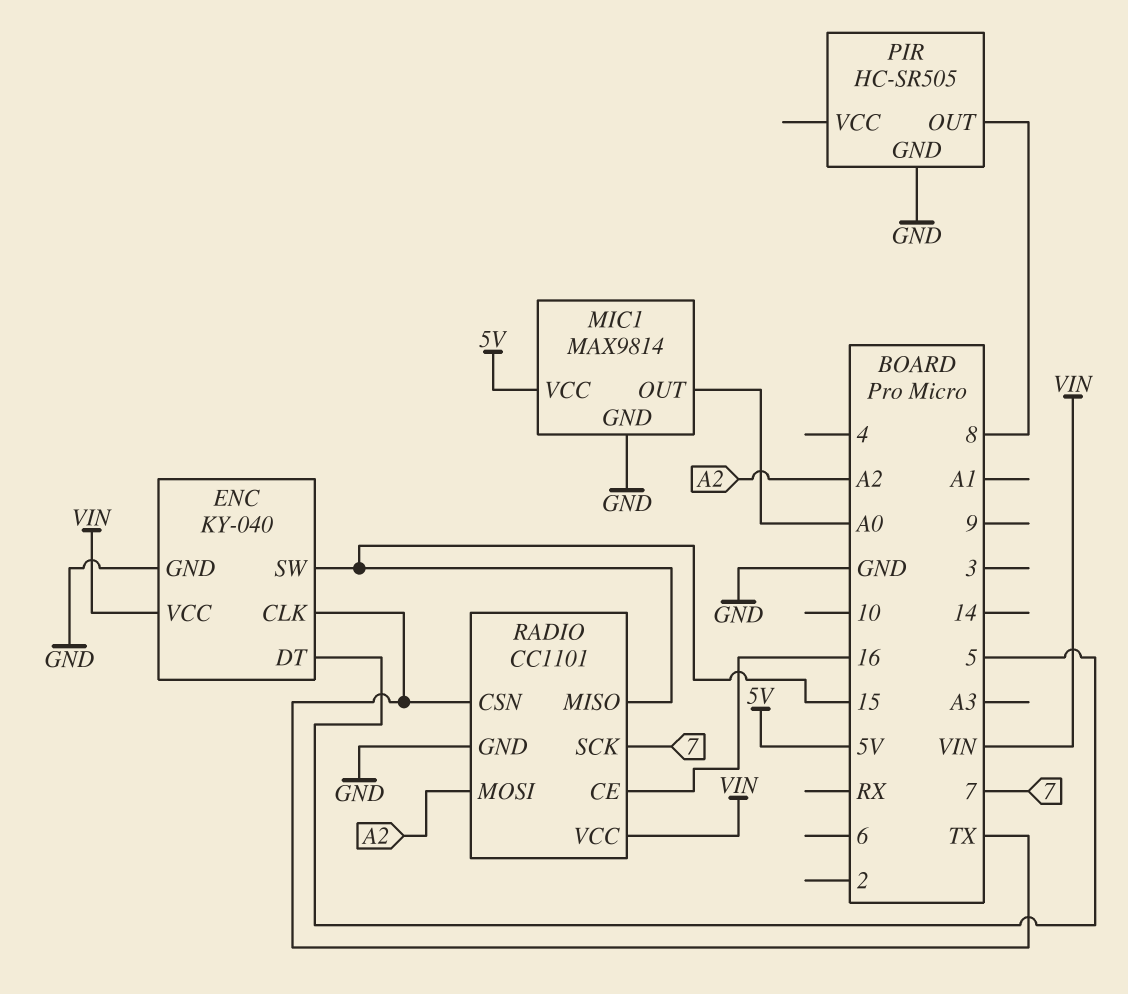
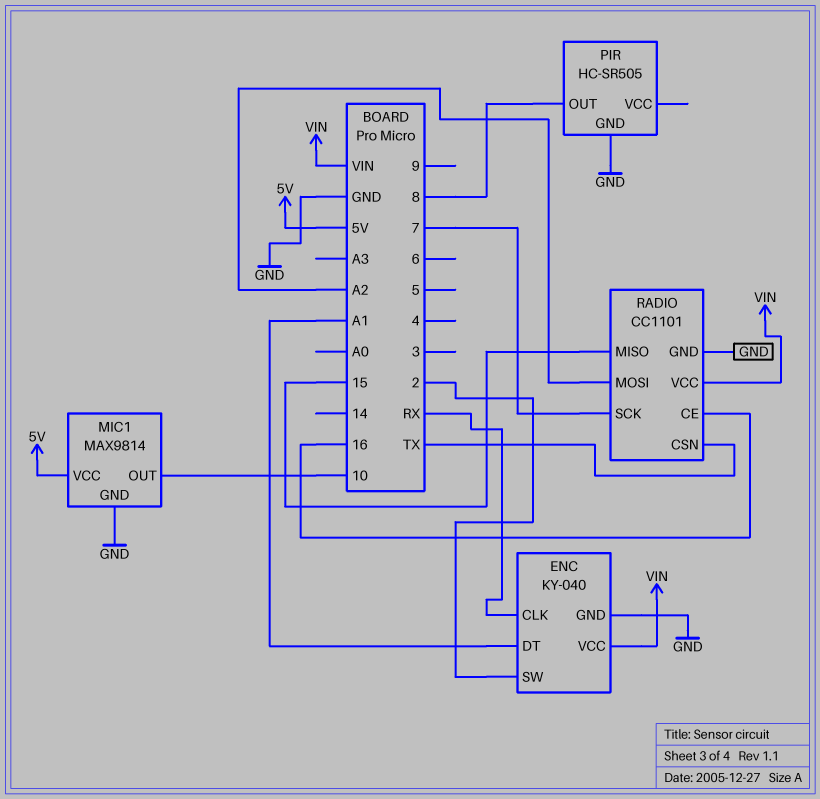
ENC pin CLK: TX -> RX
ENC pin DT: 5 -> A1
ENC pin SW: 15 -> 2
MIC1 pin OUT: A0 -> 10

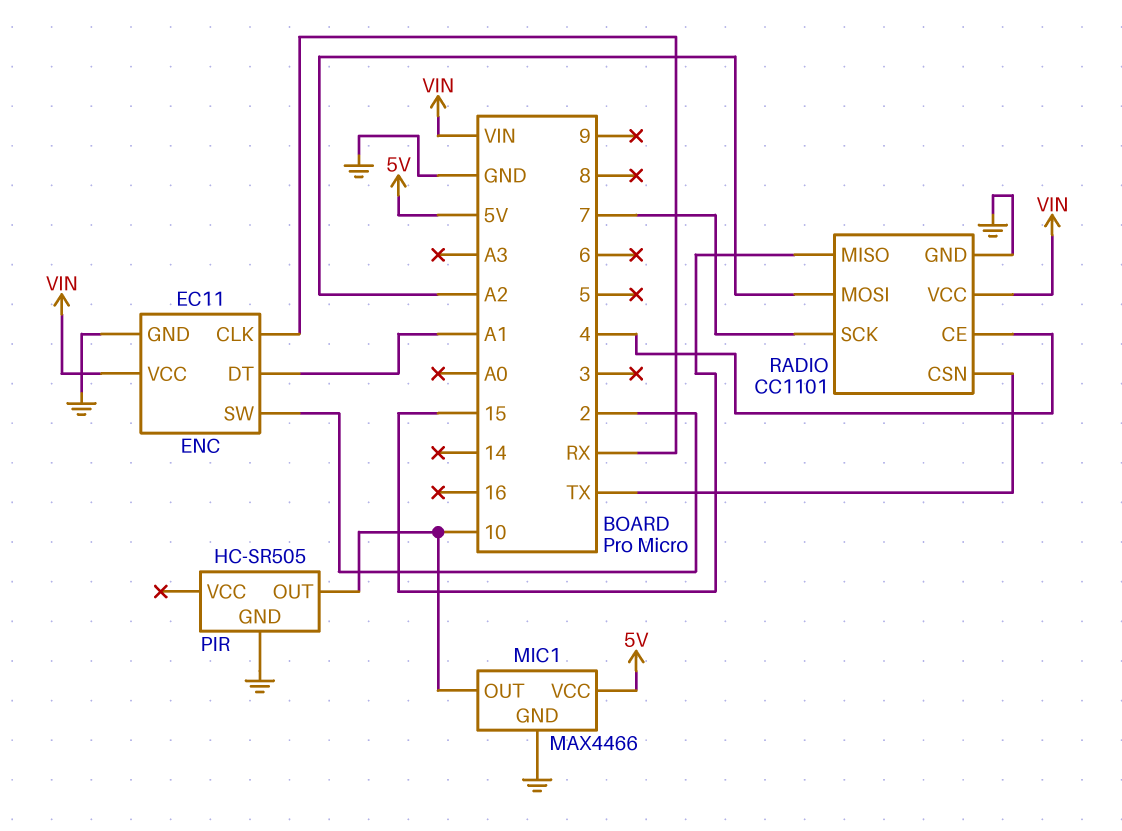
ENC: KY-040 -> EC11
MIC1: MAX9814 -> MAX4466
PIR pin OUT: 8 -> 10
RADIO pin CE: 16 -> 4

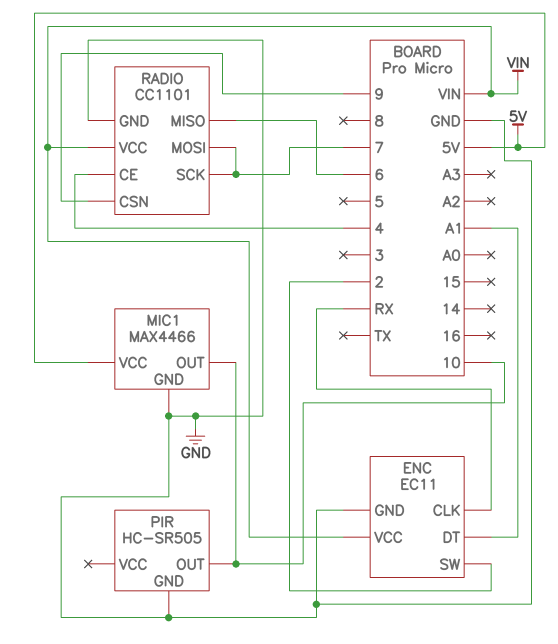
RADIO pin CSN: TX -> 9
RADIO pin MISO: 15 -> 6
RADIO pin MOSI: A2 -> 7

